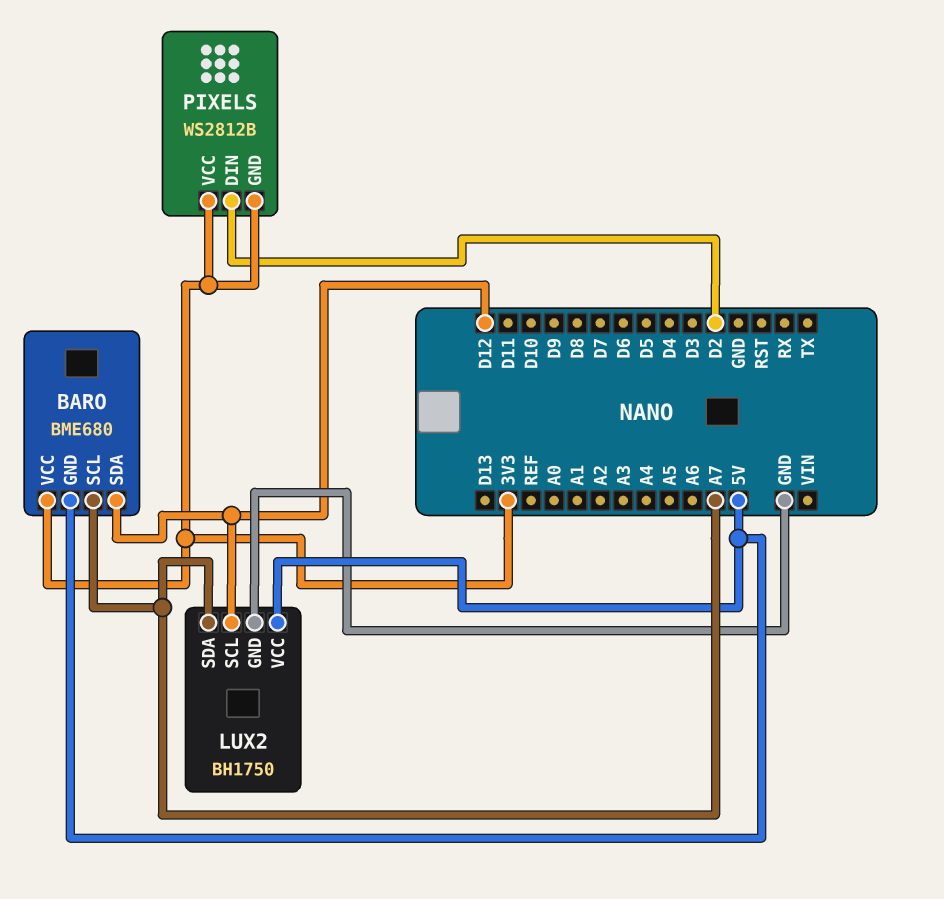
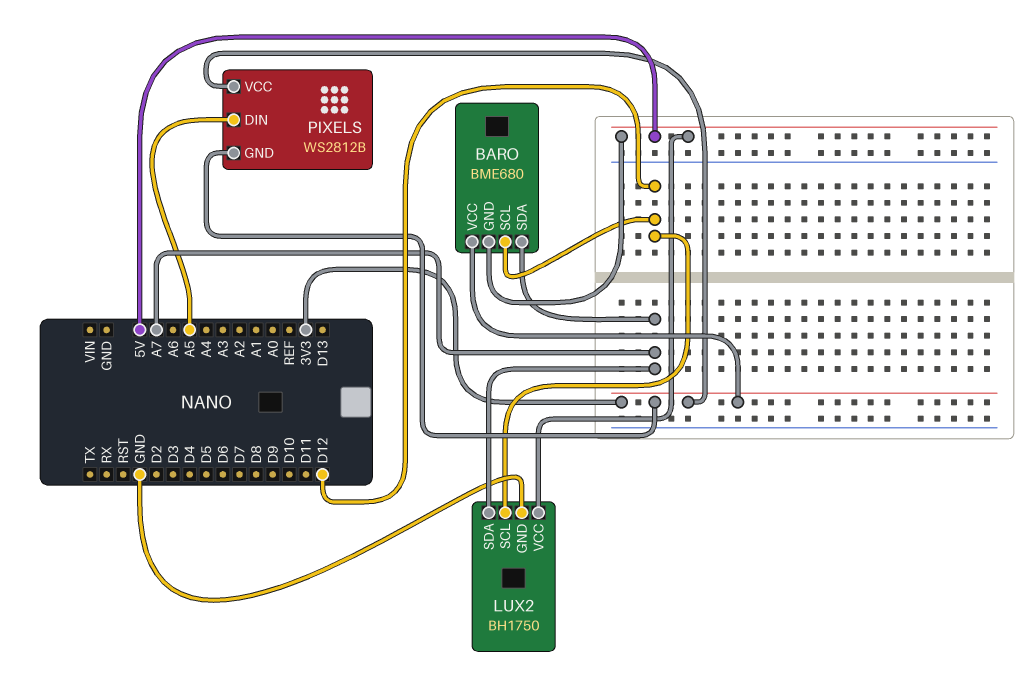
BARO pin SCL: A7 -> D12
BARO pin SDA: D12 -> A7
PIXELS pin DIN: D2 -> A5

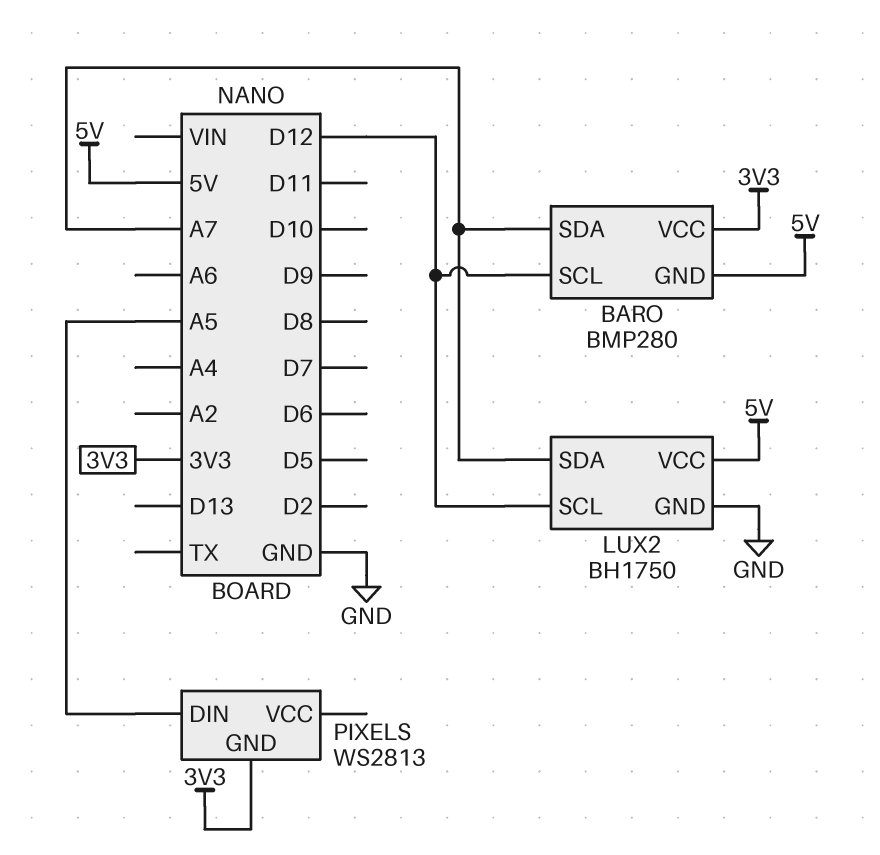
BARO: BME680 -> BMP280
PIXELS: WS2812B -> WS2813
PIXELS pin VCC: 3V3 -> none

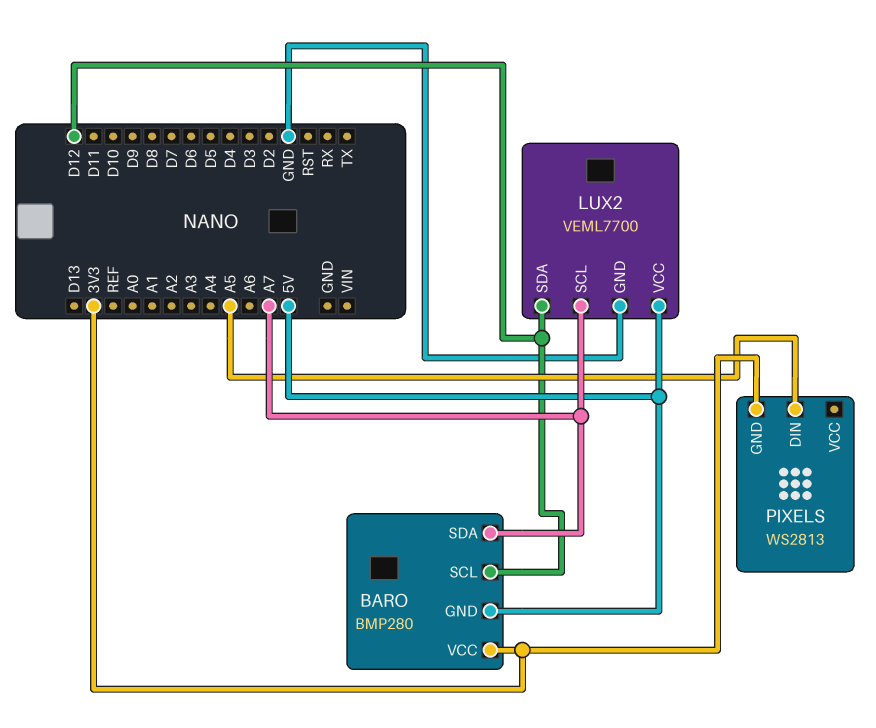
LUX2: BH1750 -> VEML7700
LUX2 pin SCL: D12 -> A7
LUX2 pin SDA: A7 -> D12

